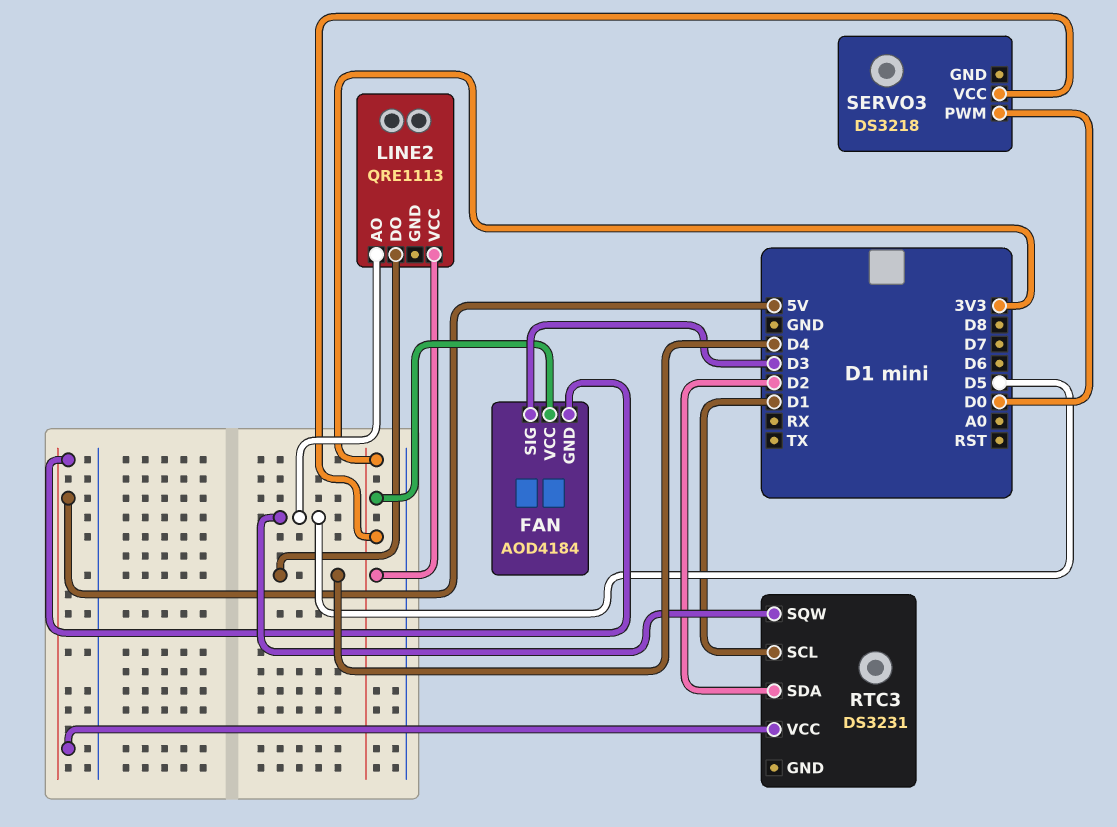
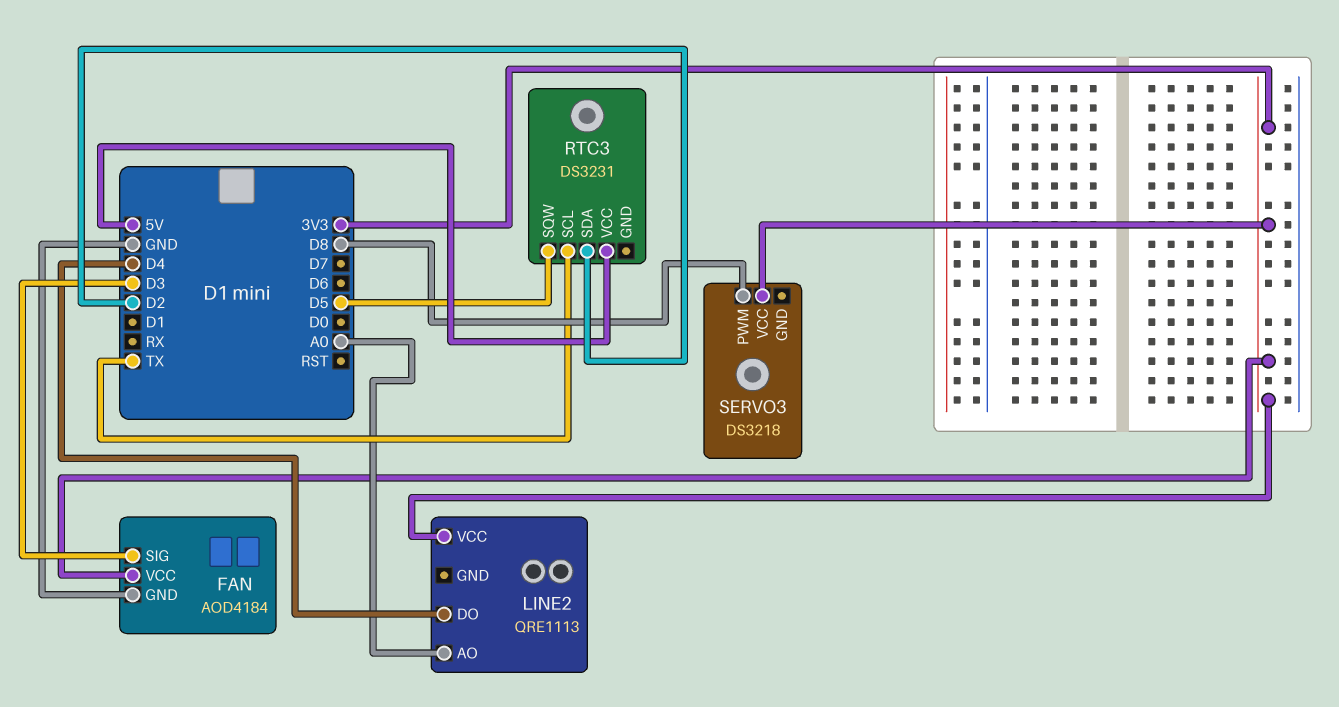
FAN pin GND: 5V -> GND
LINE2 pin AO: D5 -> A0
RTC3 pin SCL: D1 -> TX
SERVO3 pin PWM: D0 -> D8

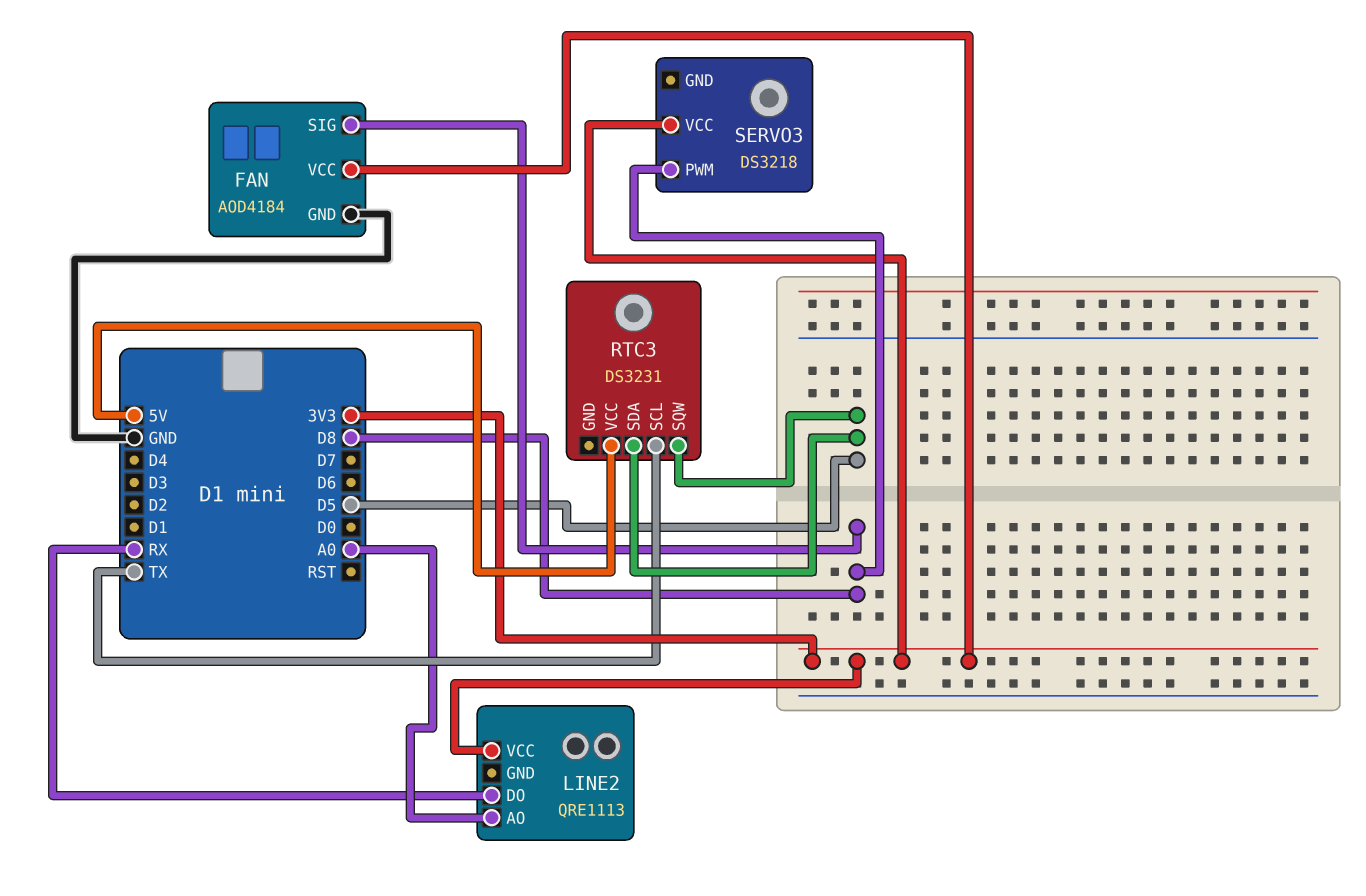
FAN pin SIG: D3 -> D8
LINE2 pin DO: D4 -> RX
RTC3 pin SDA: D2 -> D5

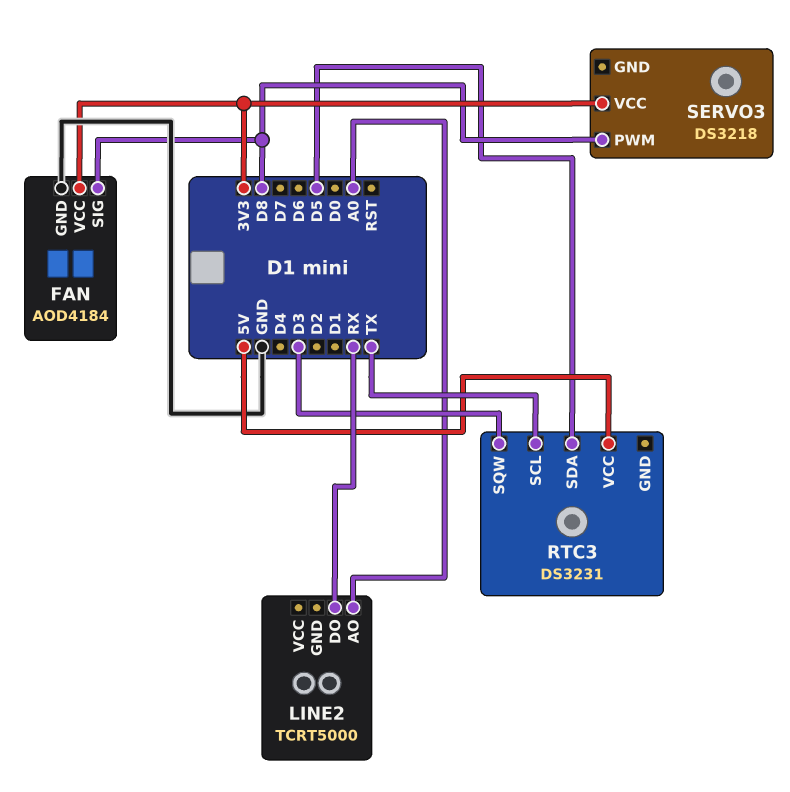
LINE2: QRE1113 -> TCRT5000
LINE2 pin VCC: 3V3 -> none
RTC3 pin SQW: D5 -> D3

